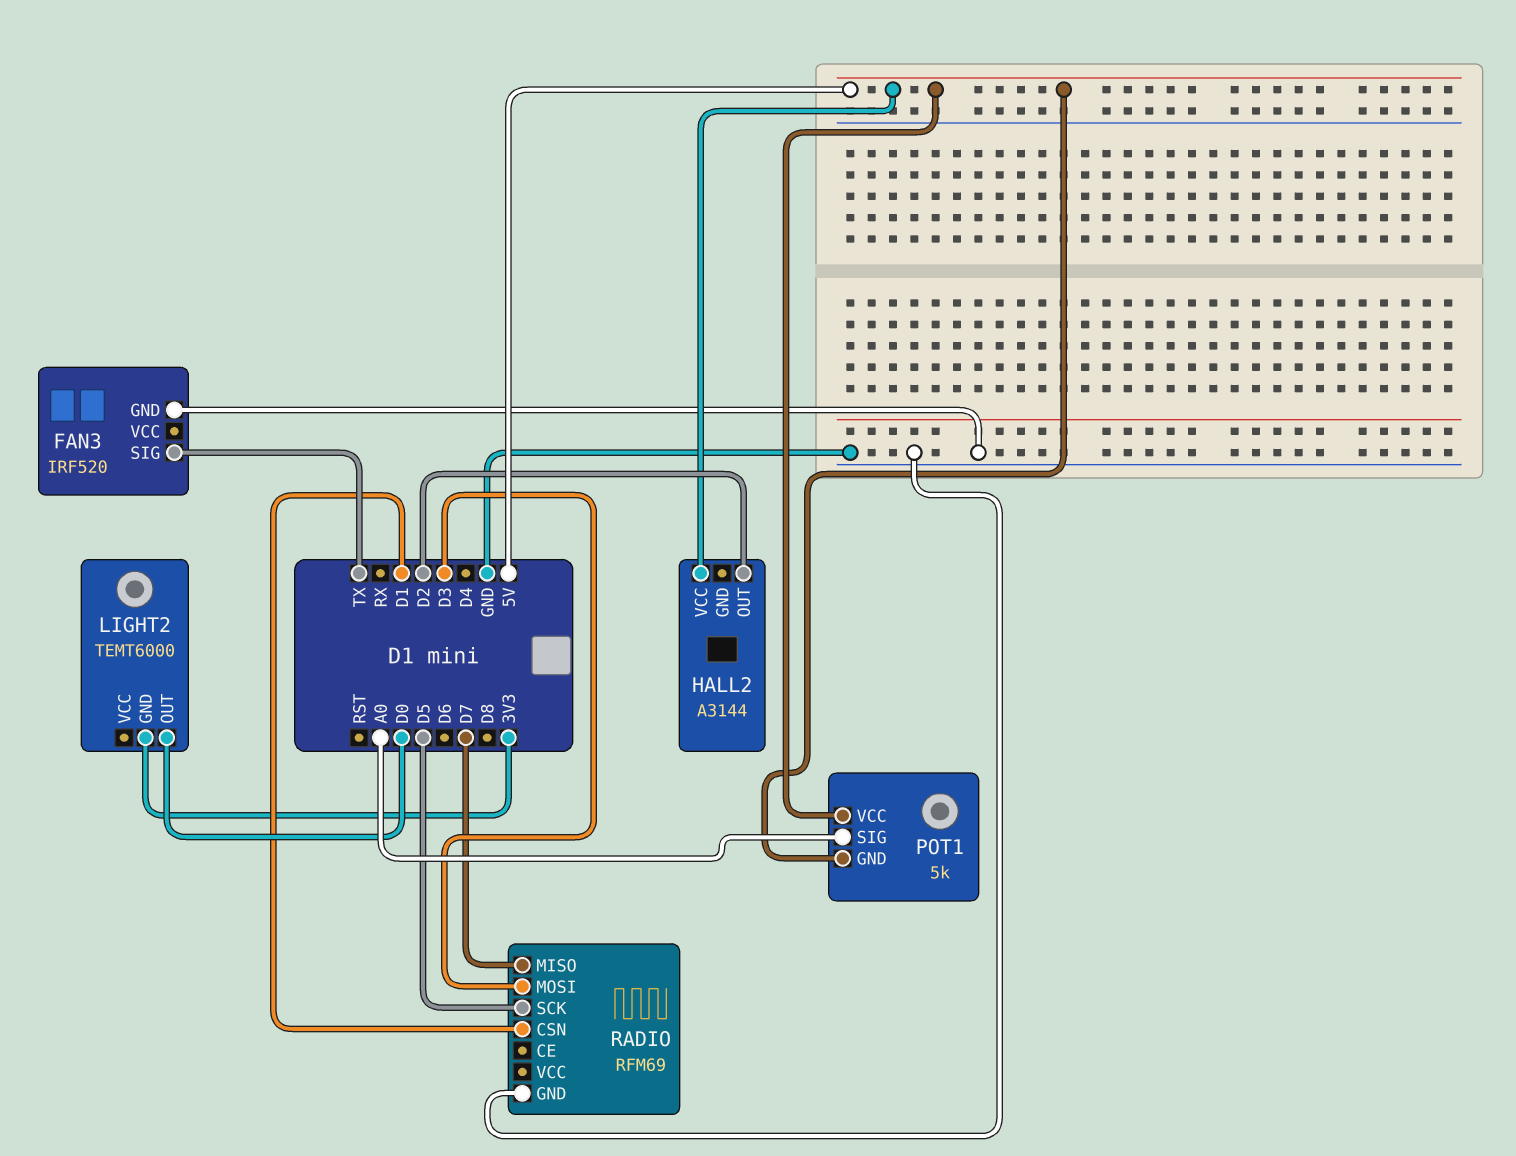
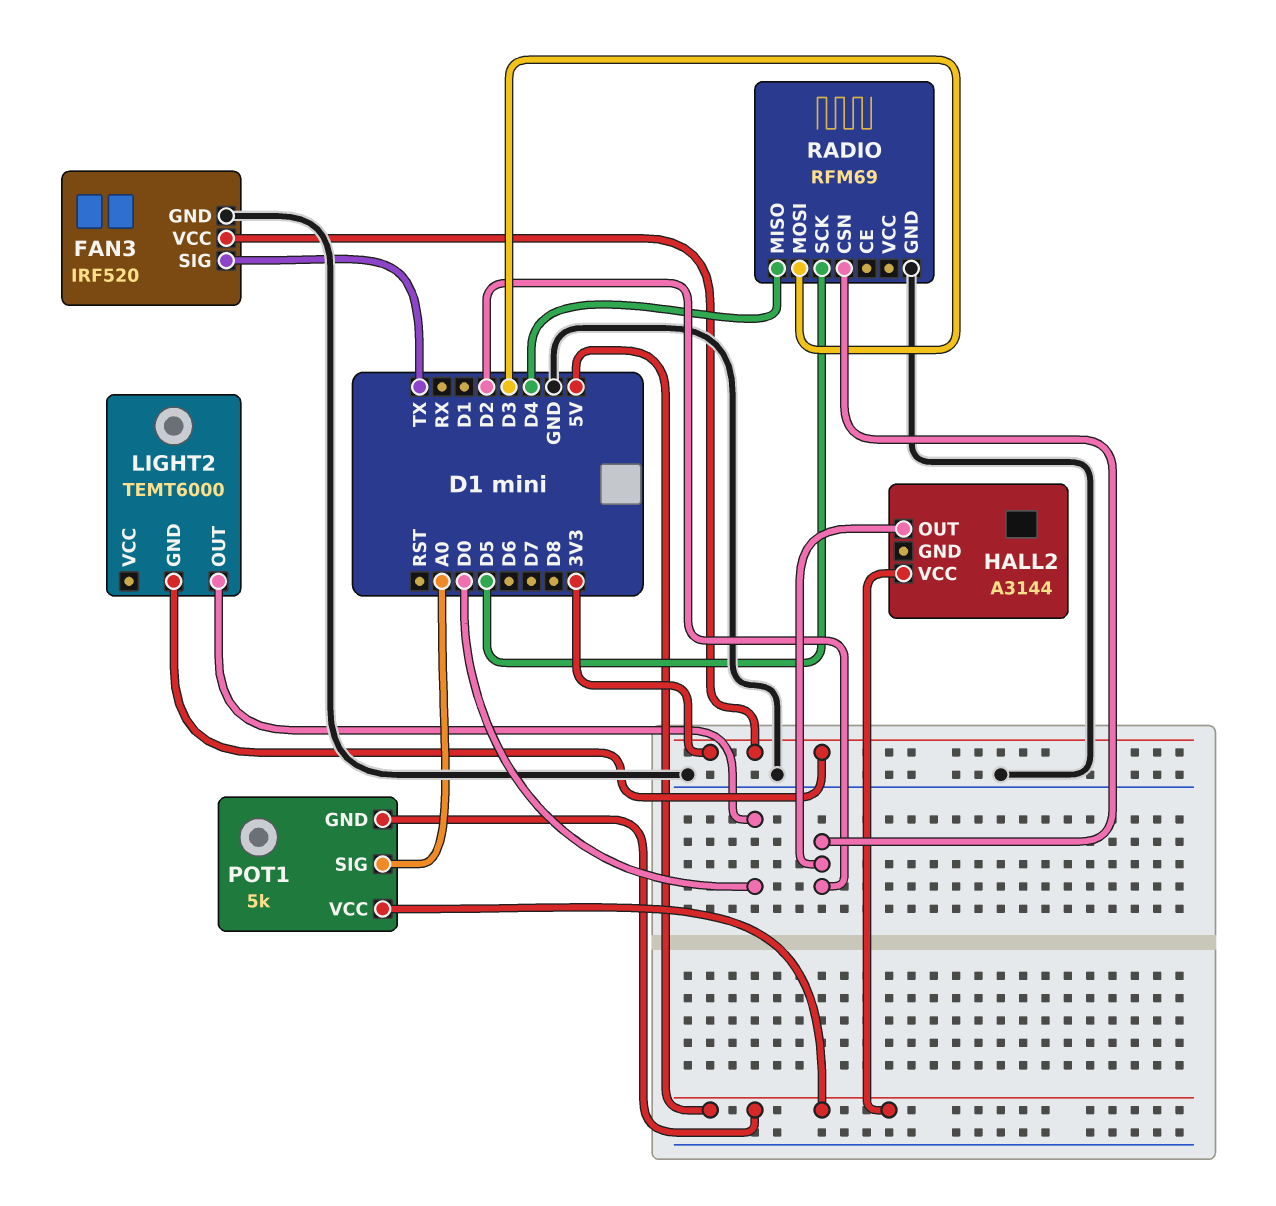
FAN3 pin VCC: none -> 3V3
RADIO pin CSN: D1 -> D2
RADIO pin MISO: D7 -> D4

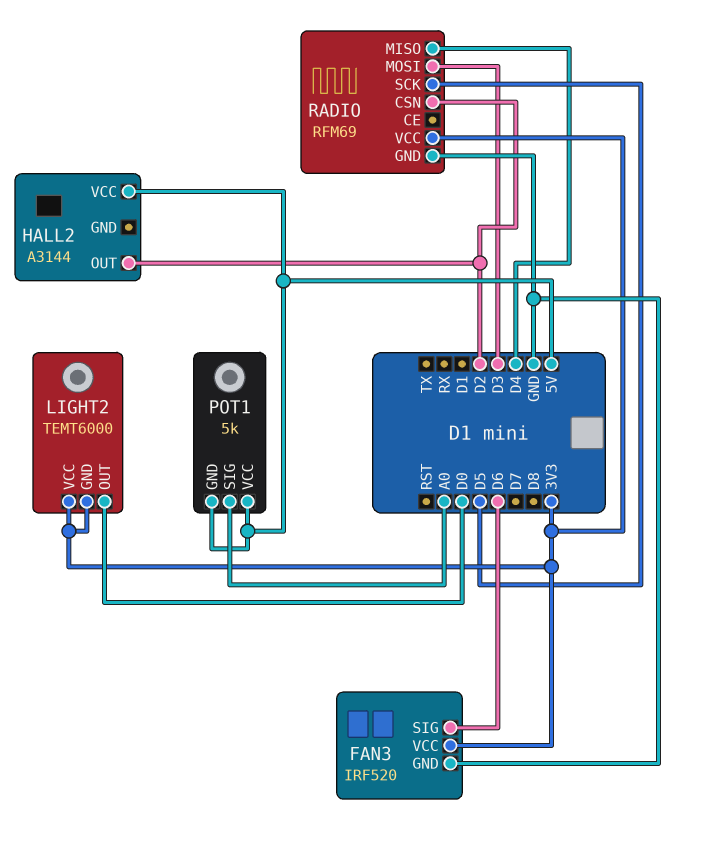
FAN3 pin SIG: TX -> D6
LIGHT2 pin VCC: none -> 3V3
RADIO pin VCC: none -> 3V3

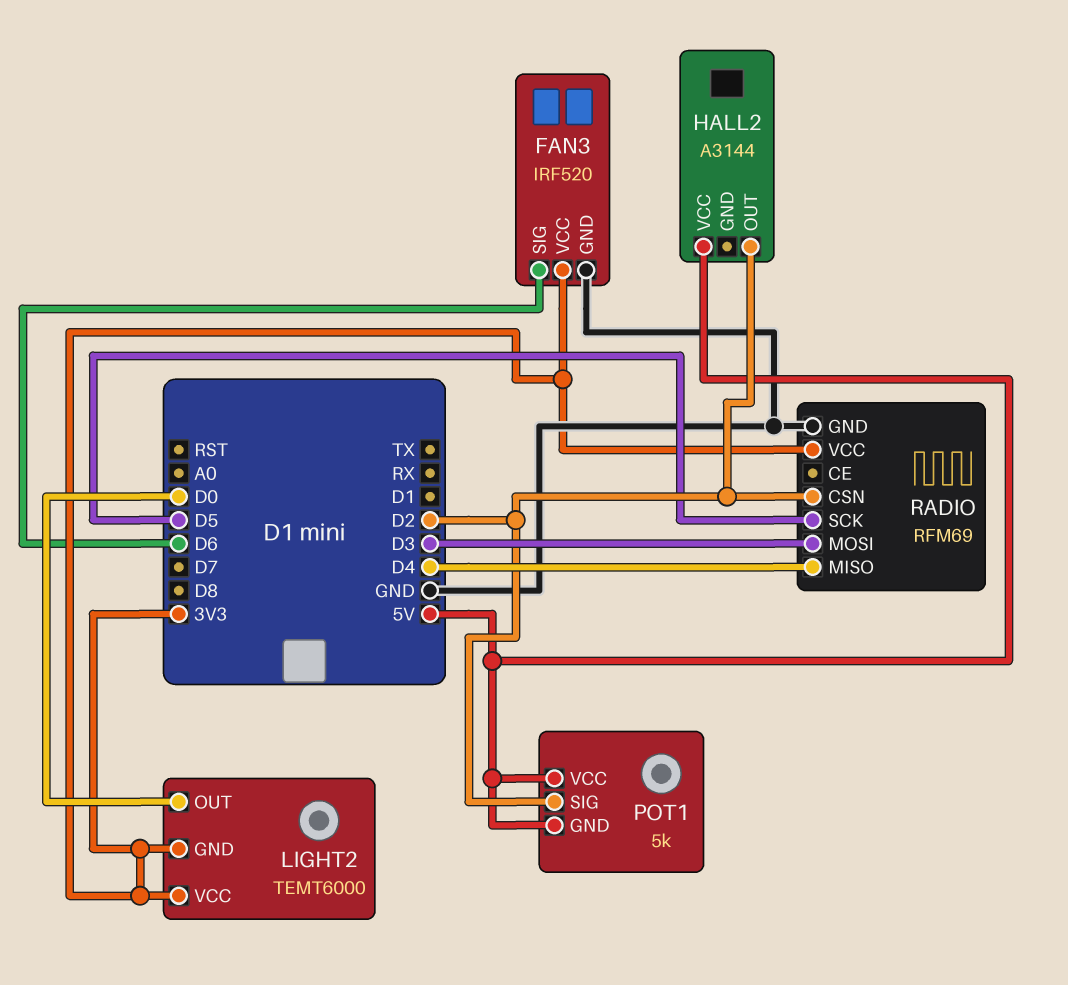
POT1 pin SIG: A0 -> D2

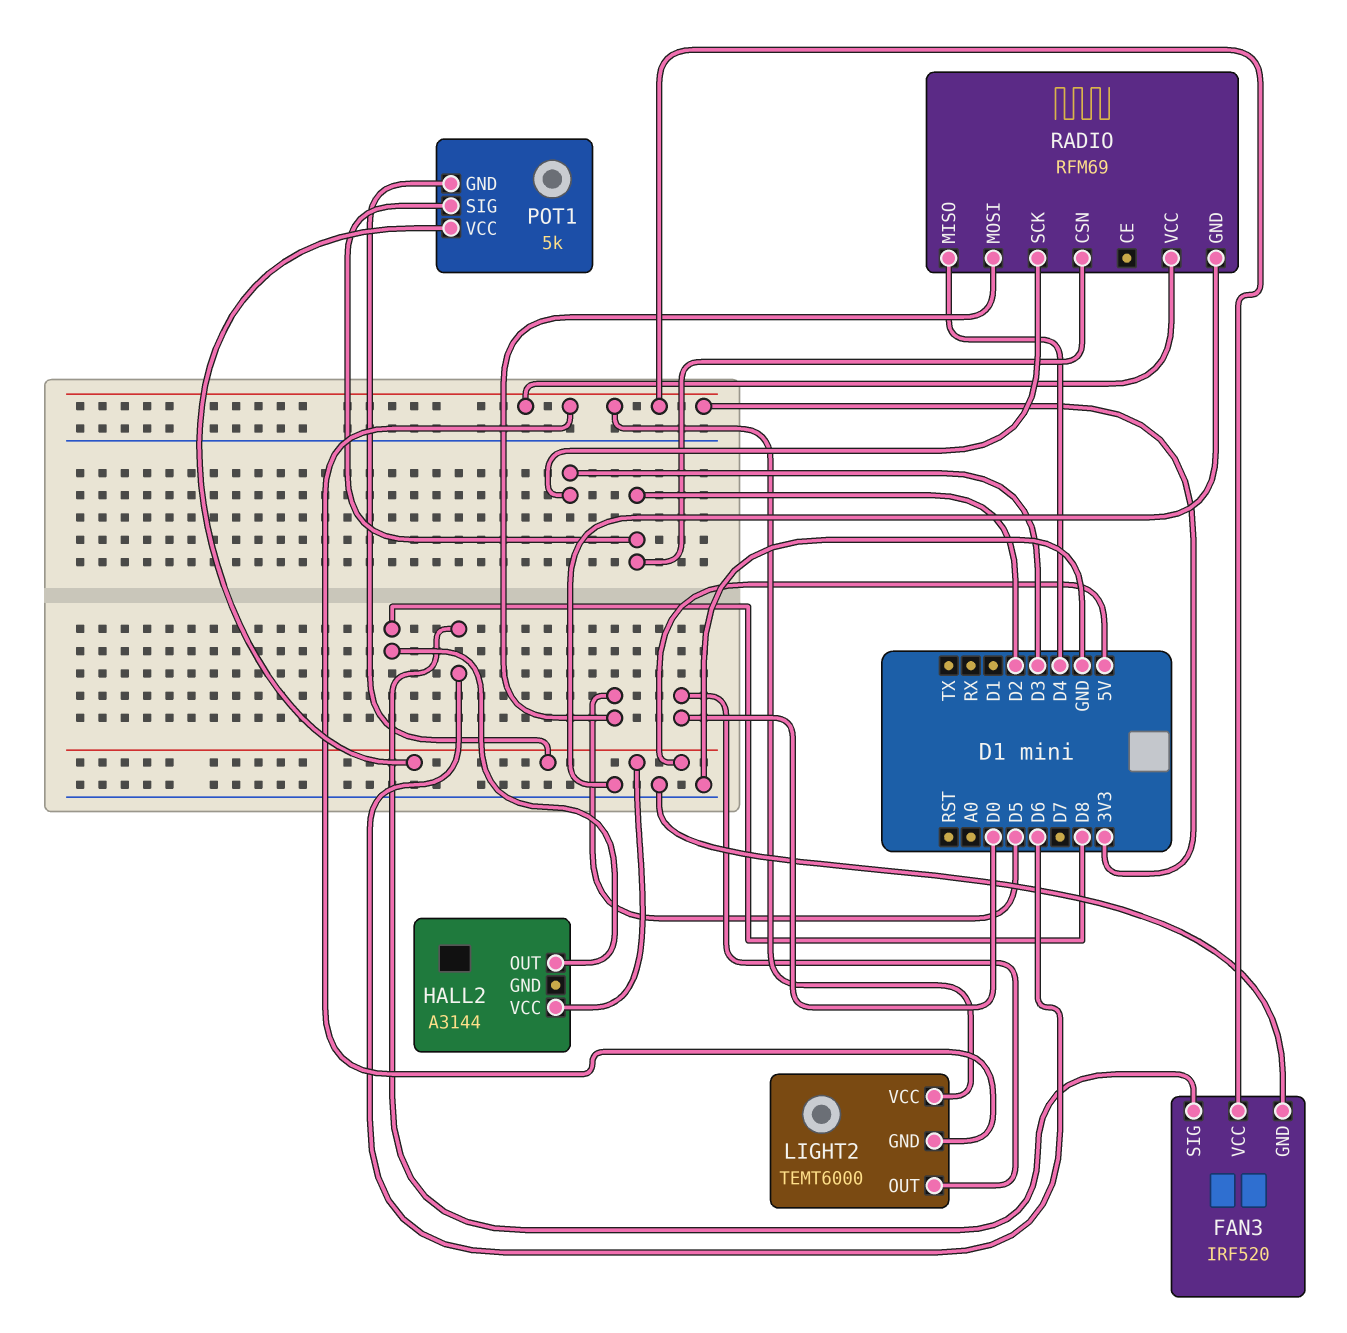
HALL2 pin OUT: D2 -> D8
RADIO pin MOSI: D3 -> D5
RADIO pin SCK: D5 -> D3

